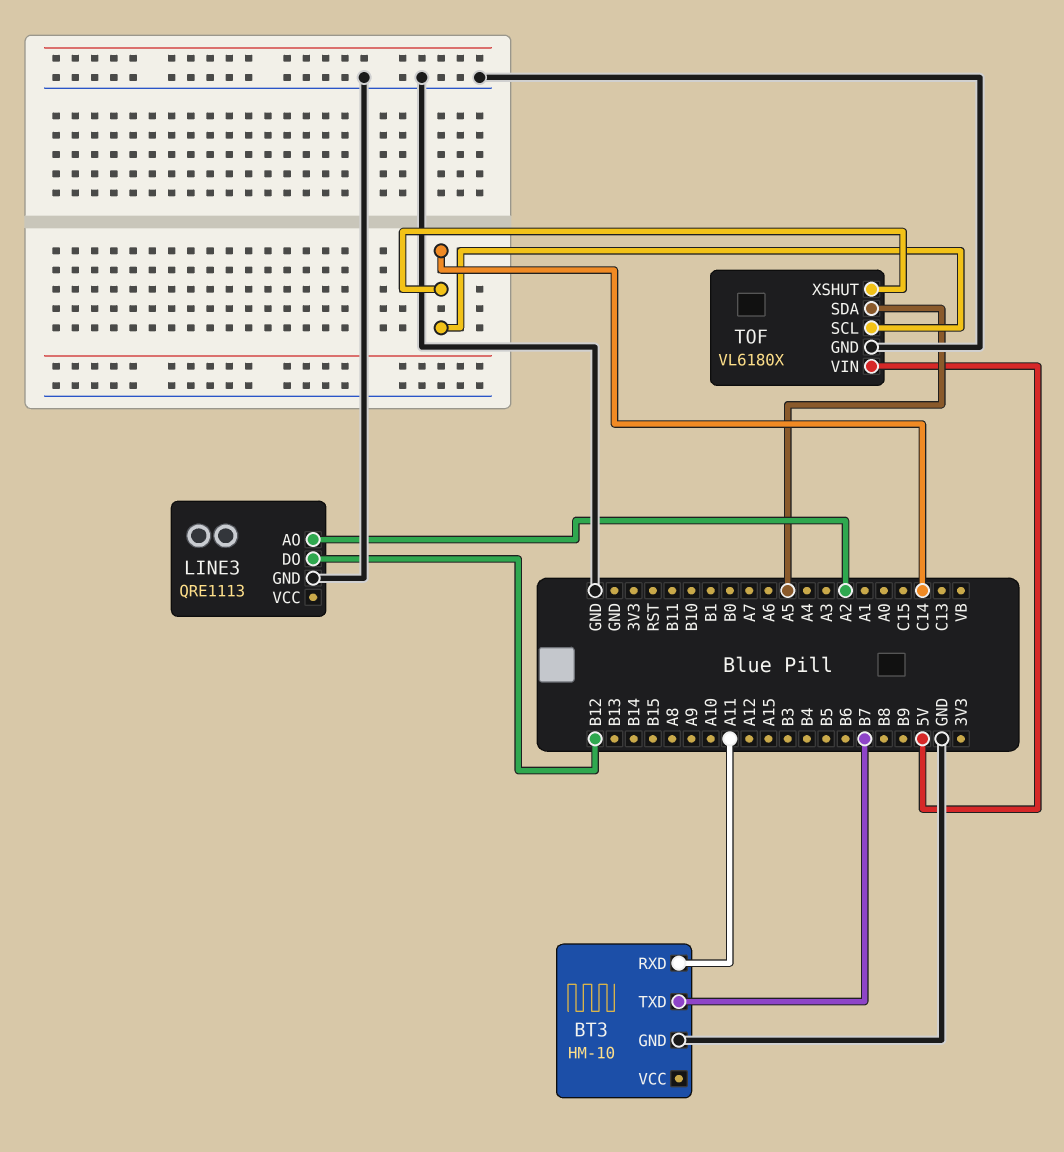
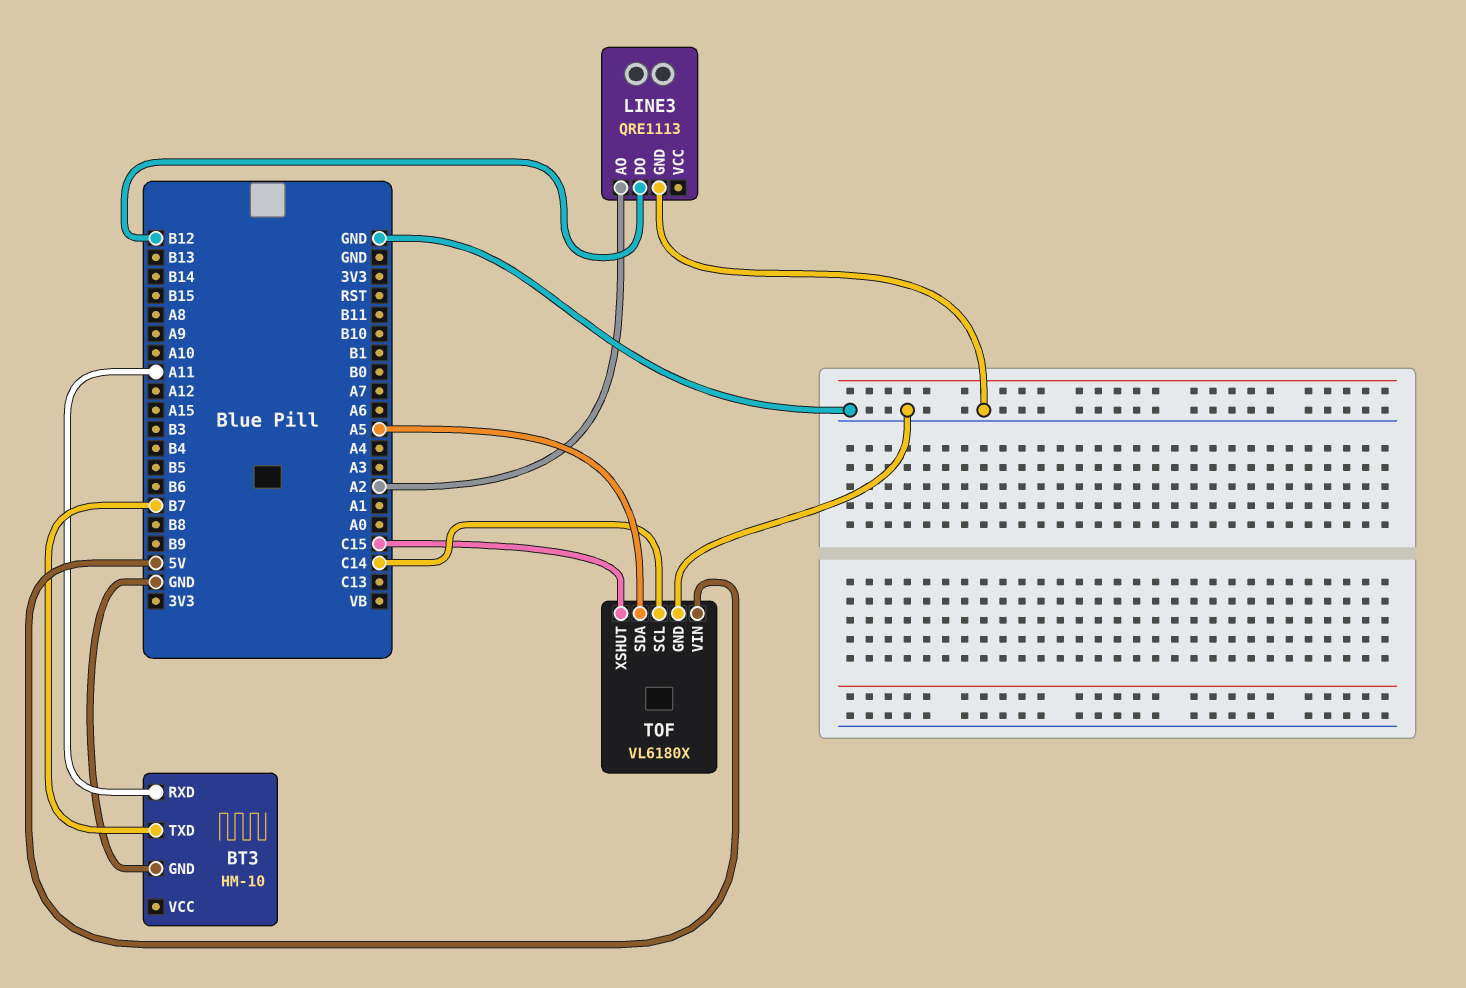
TOF pin XSHUT: C14 -> C15

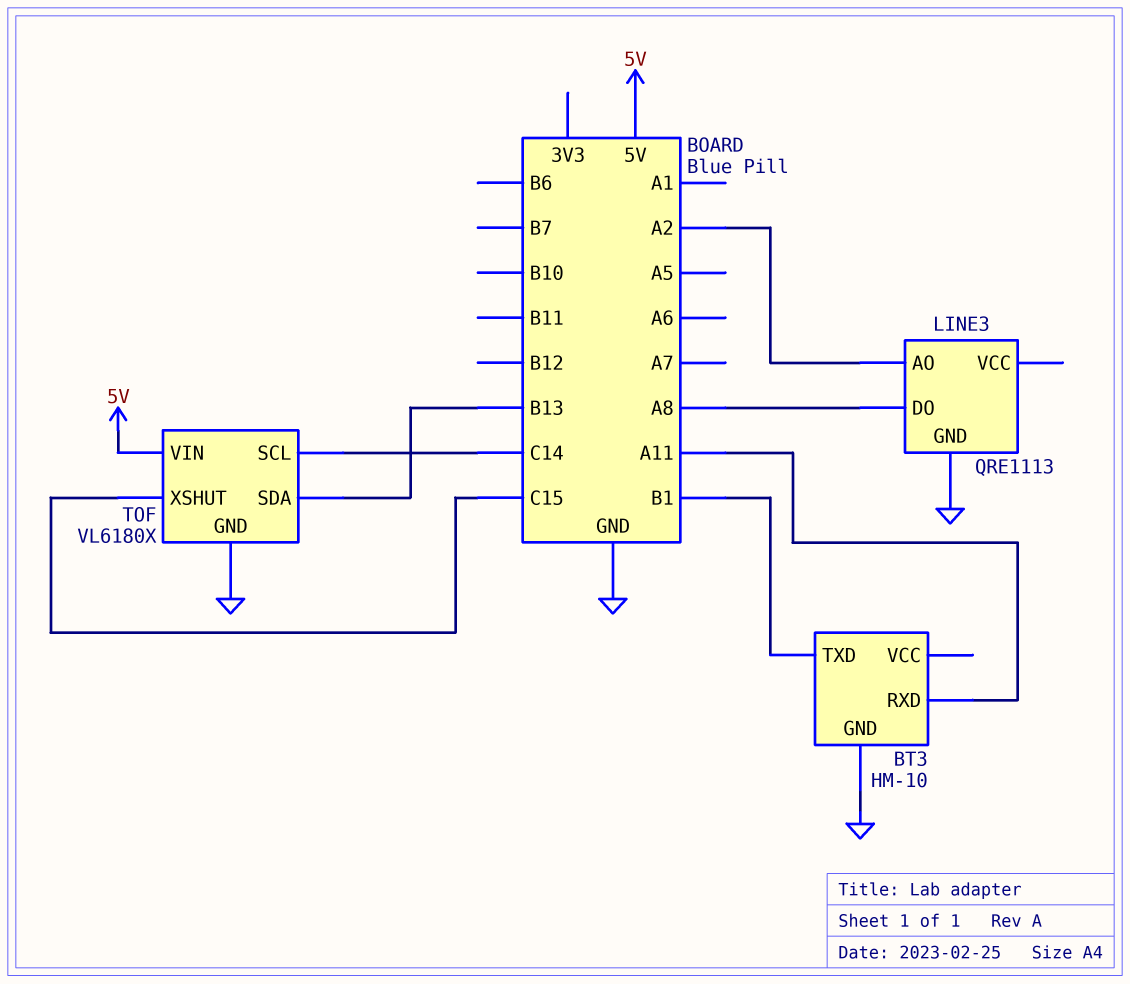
BT3 pin TXD: B7 -> B1
LINE3 pin DO: B12 -> A8
TOF pin SDA: A5 -> B13

